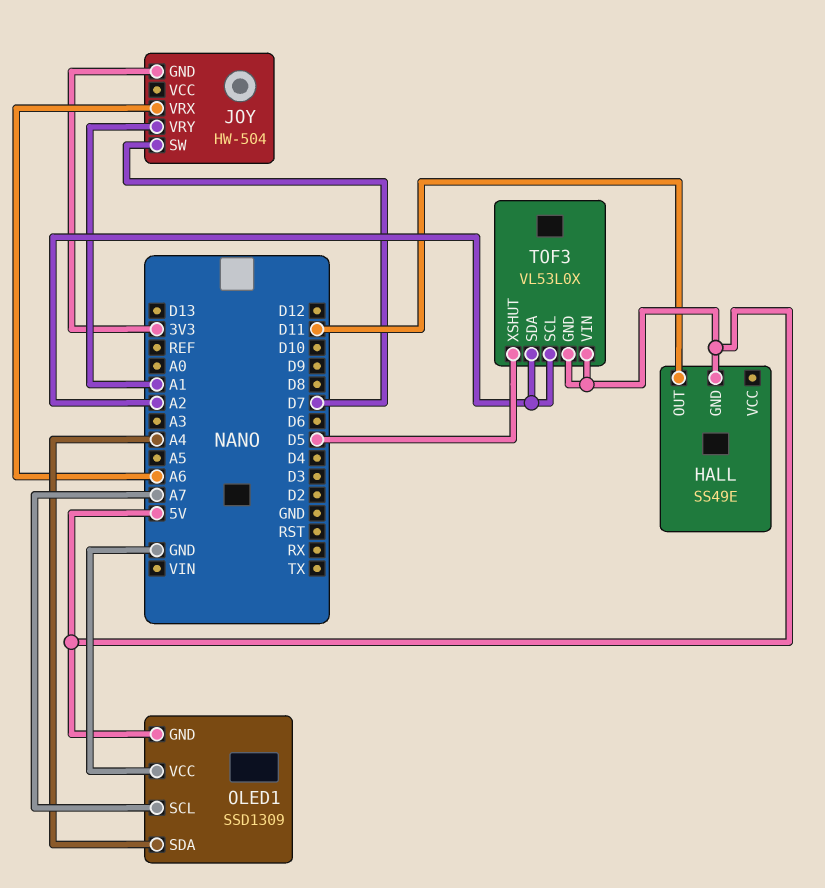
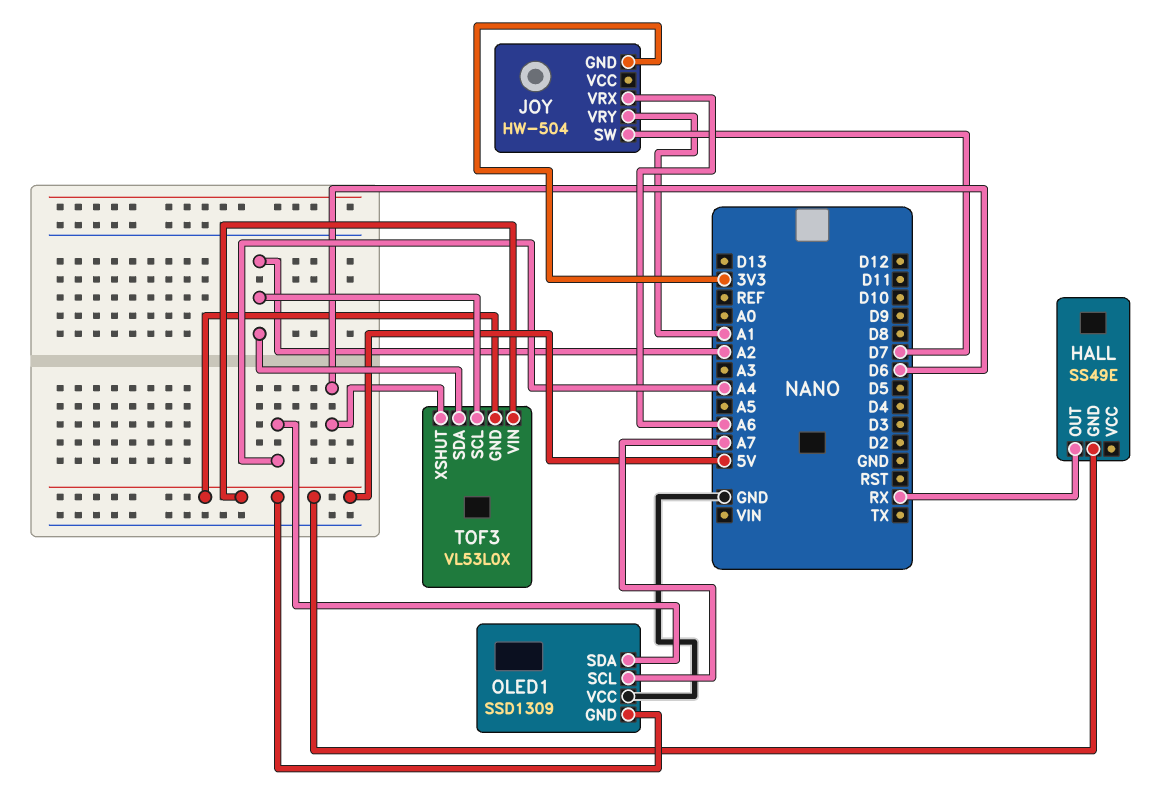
HALL pin OUT: D11 -> RX
TOF3 pin XSHUT: D5 -> D6

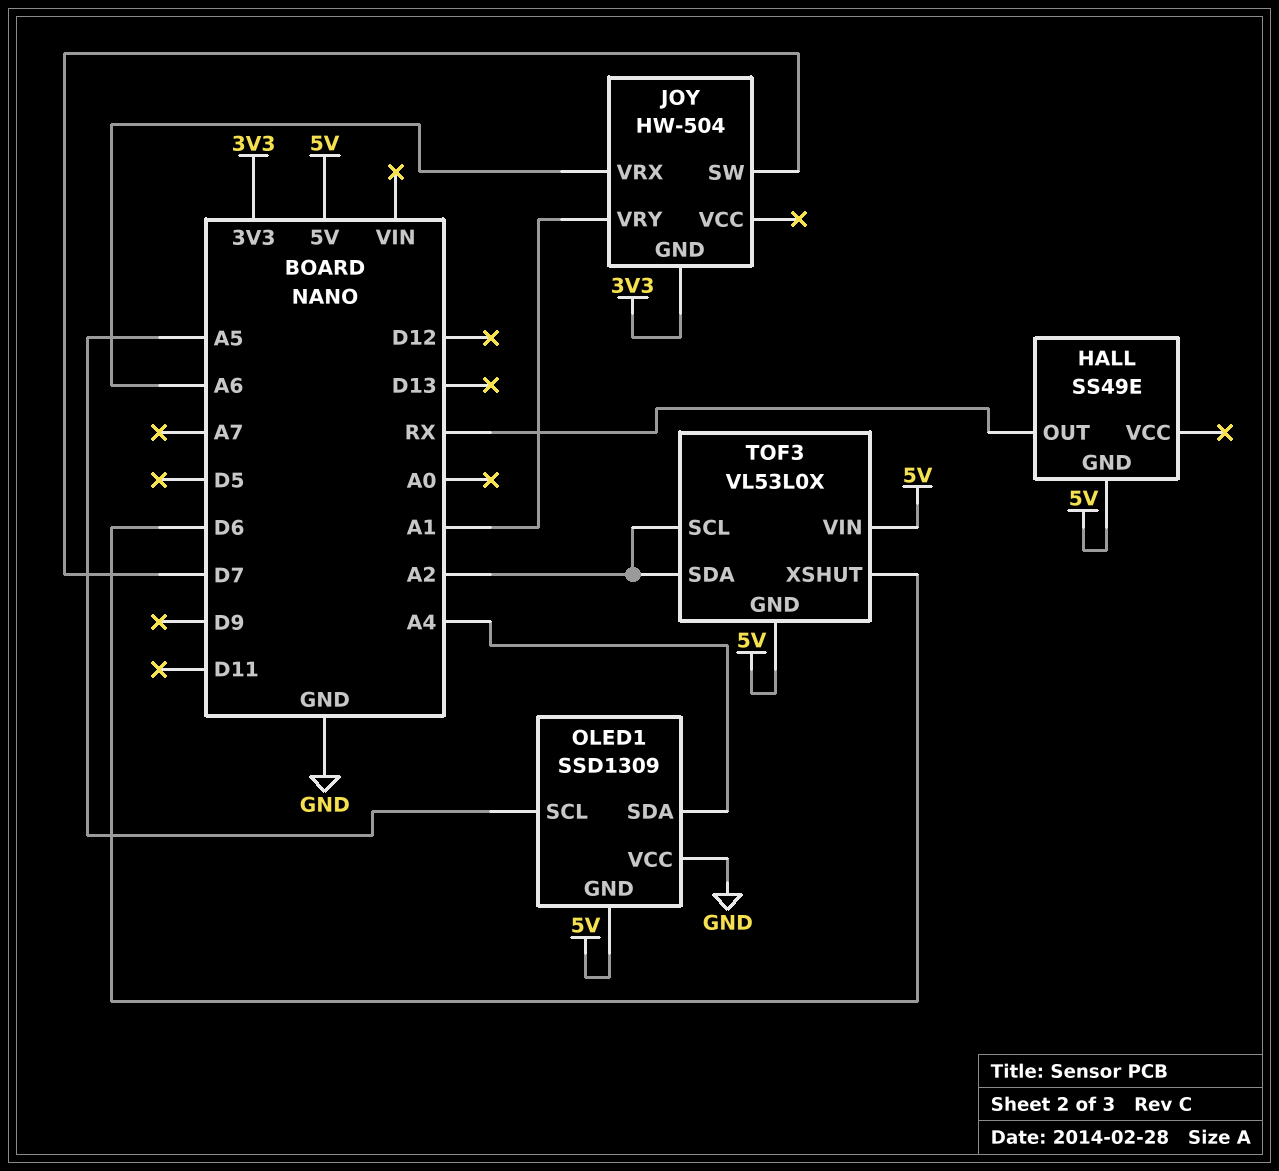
OLED1 pin SCL: A7 -> A5

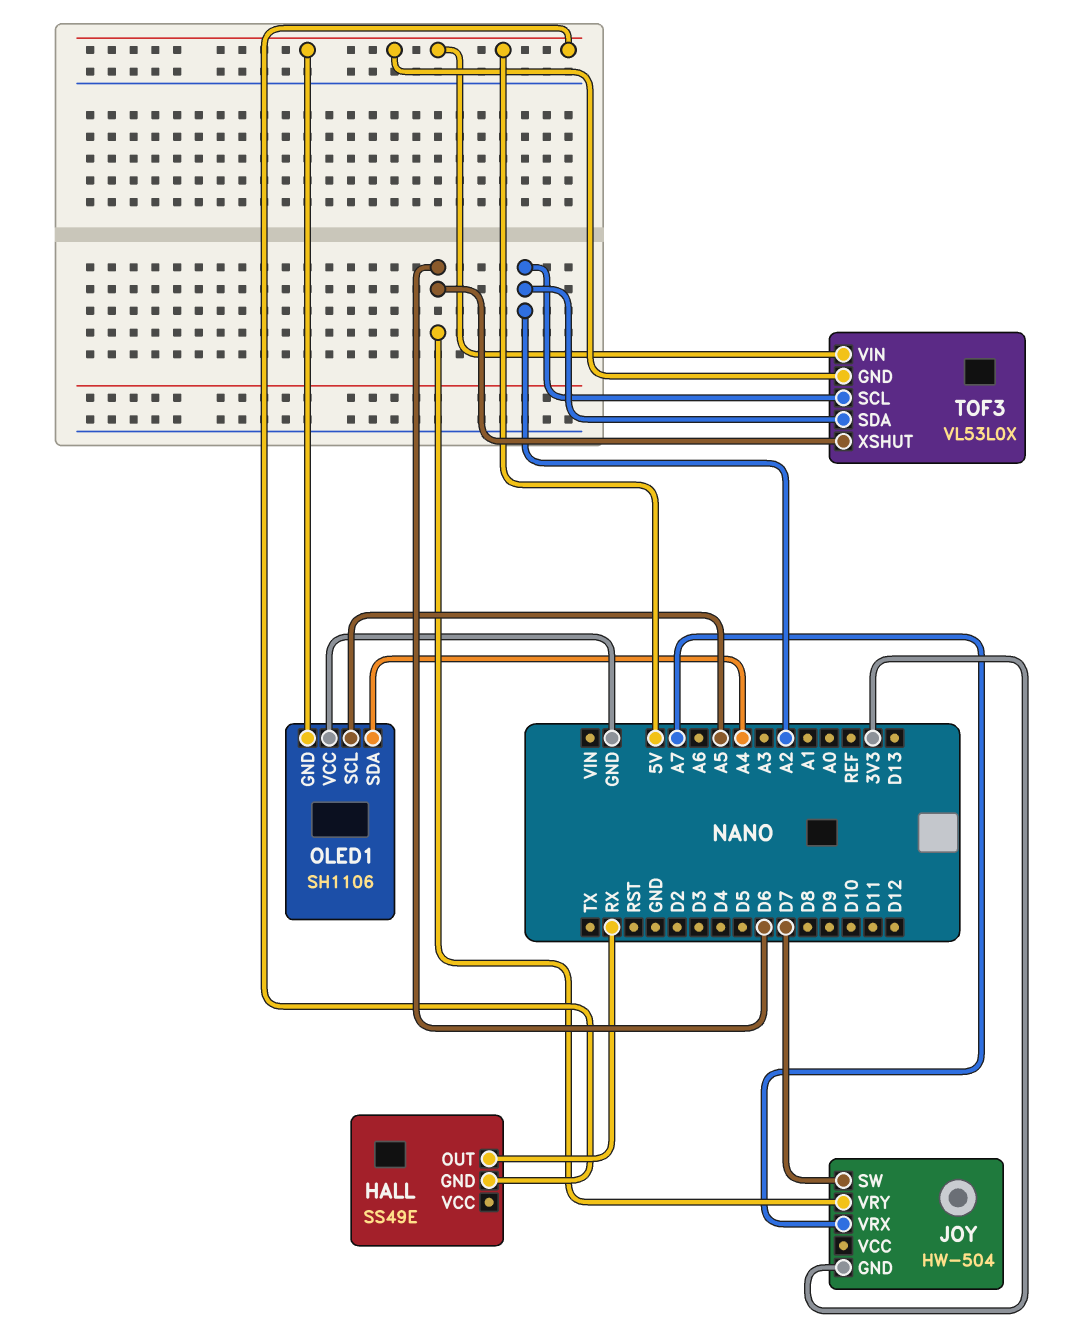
JOY pin VRX: A6 -> A7
JOY pin VRY: A1 -> D6
OLED1: SSD1309 -> SH1106

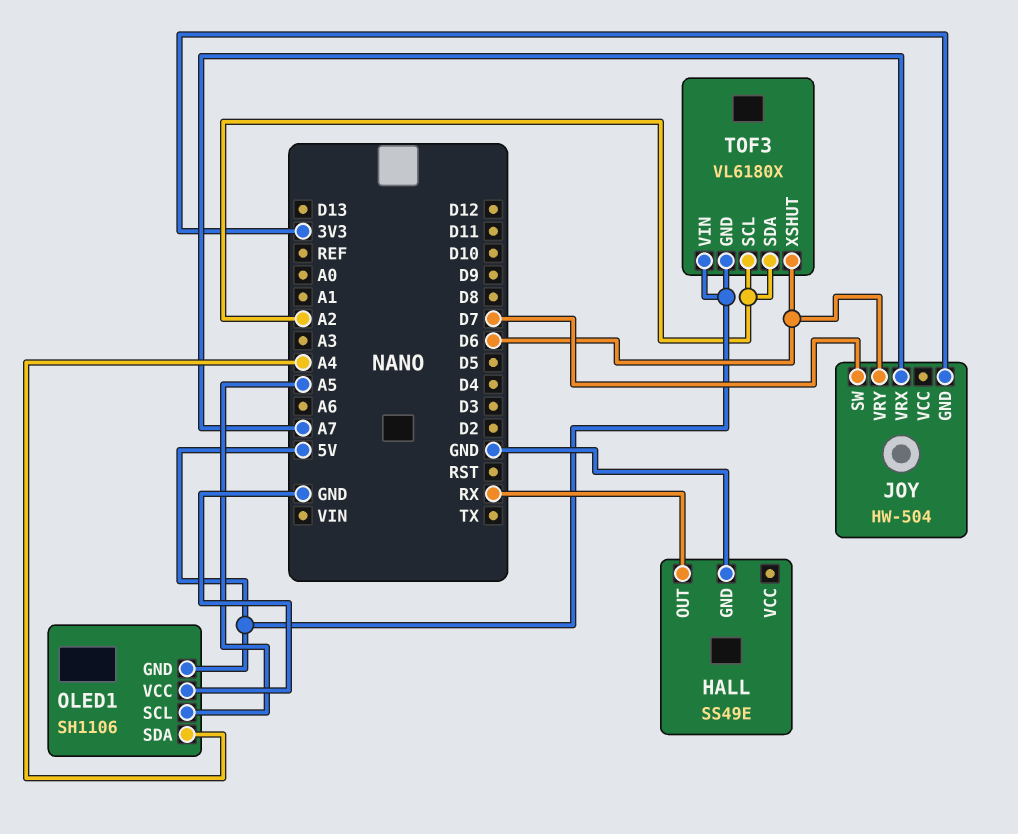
HALL pin GND: 5V -> GND
TOF3: VL53L0X -> VL6180X

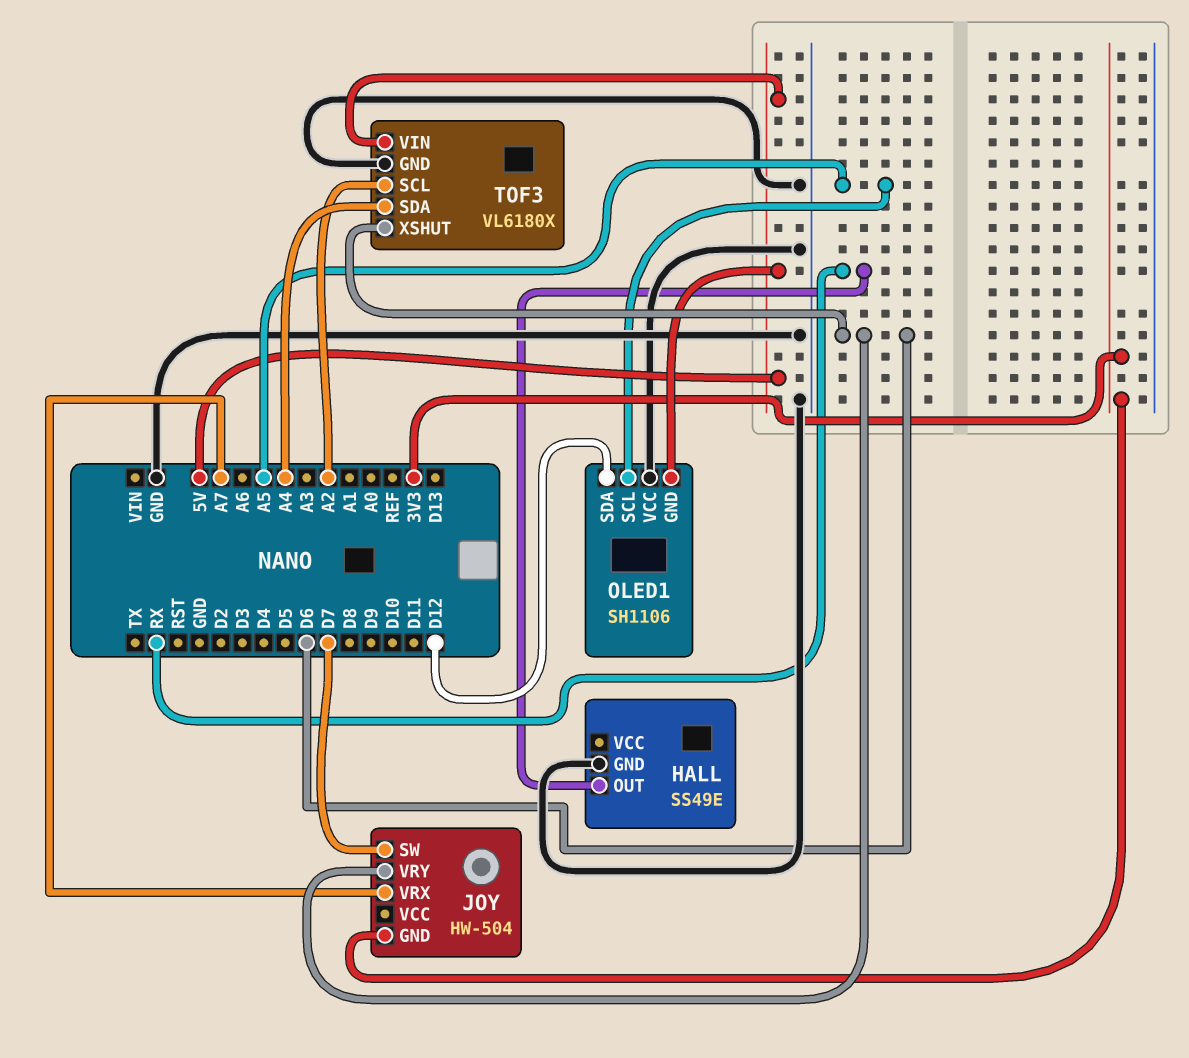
OLED1 pin SDA: A4 -> D12
TOF3 pin GND: 5V -> GND
TOF3 pin SDA: A2 -> A4

